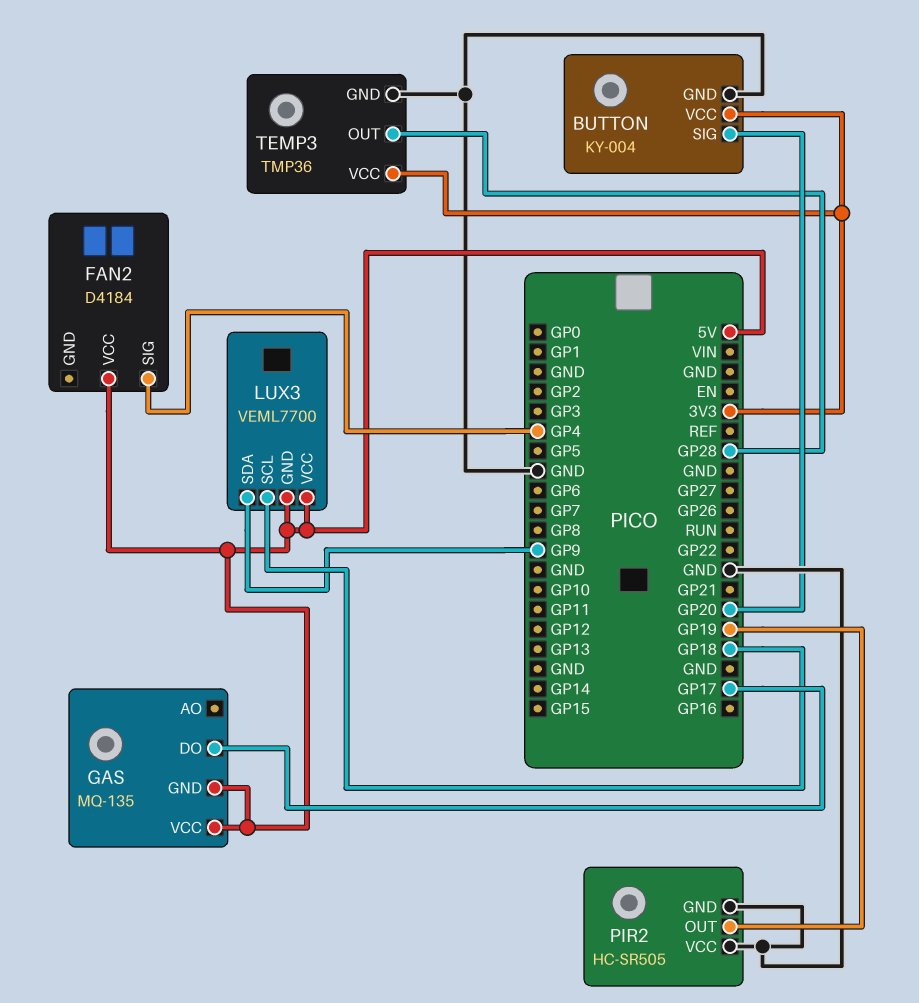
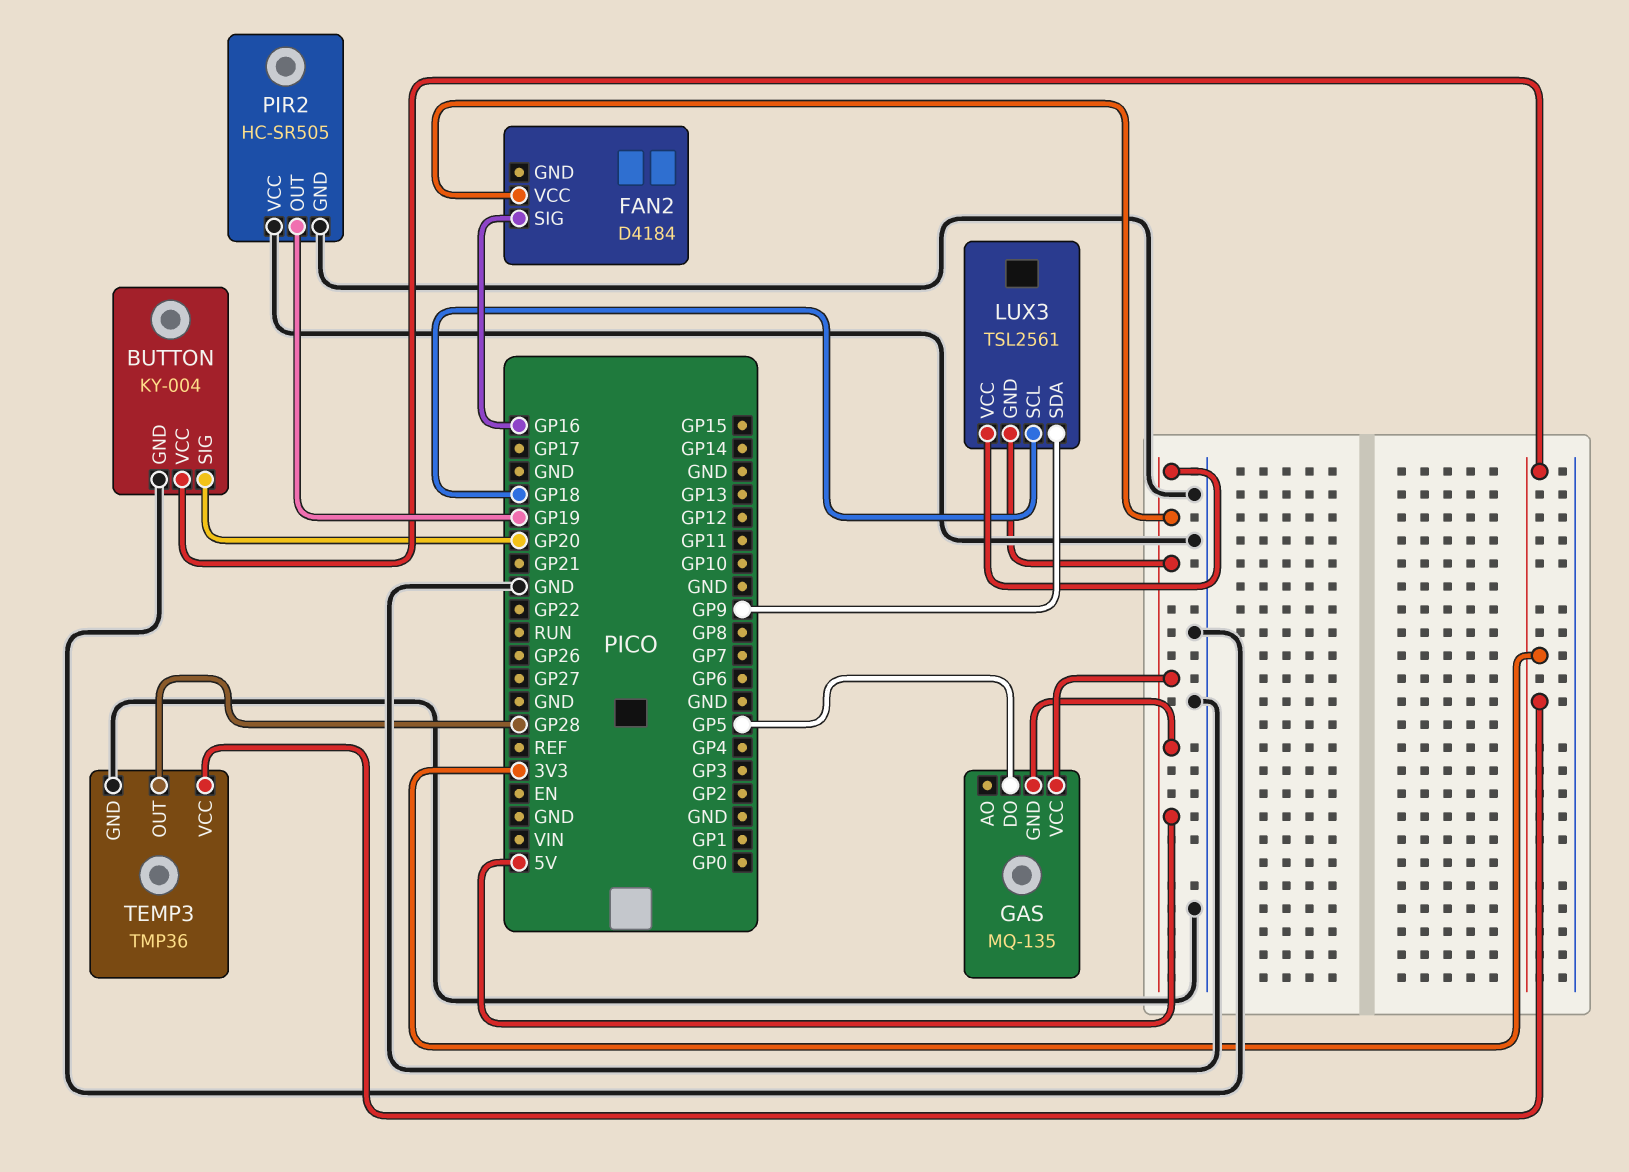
FAN2 pin SIG: GP4 -> GP16
GAS pin DO: GP17 -> GP5
LUX3: VEML7700 -> TSL2561

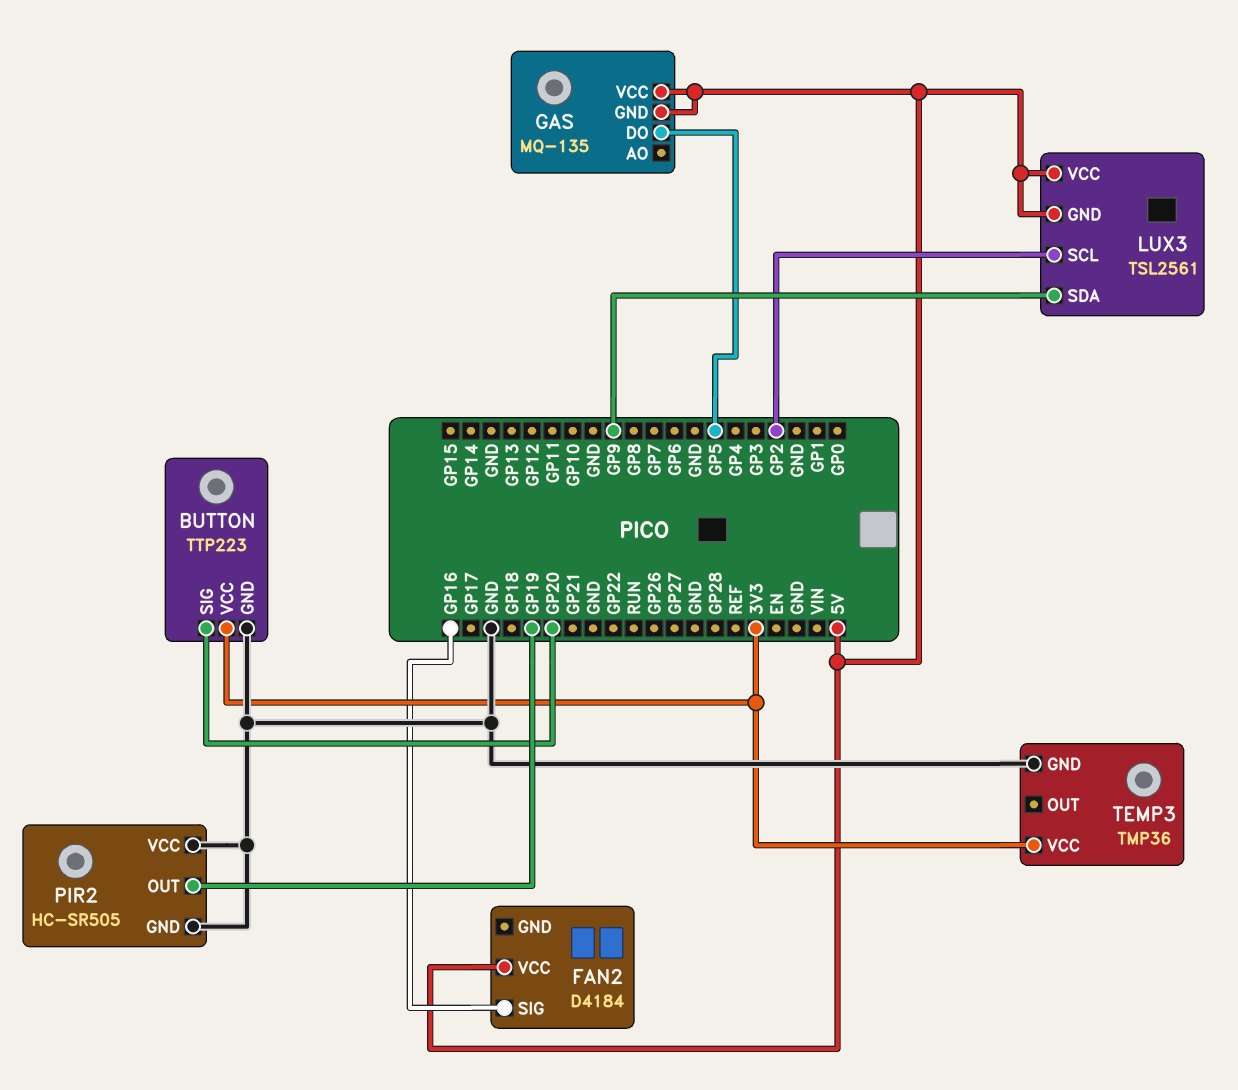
BUTTON: KY-004 -> TTP223
LUX3 pin SCL: GP18 -> GP2
TEMP3 pin OUT: GP28 -> none

